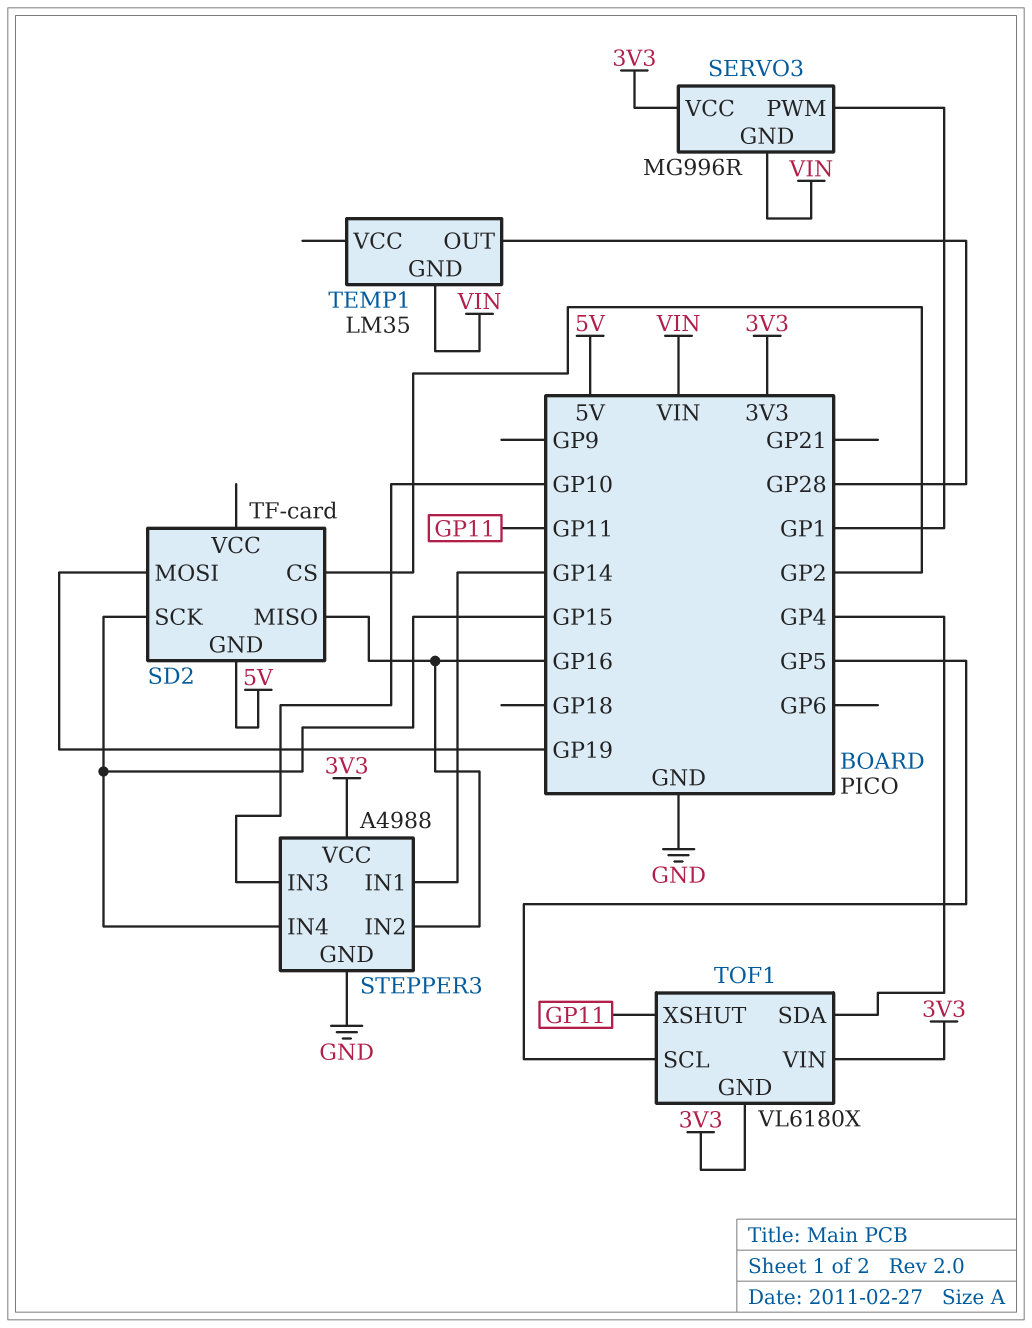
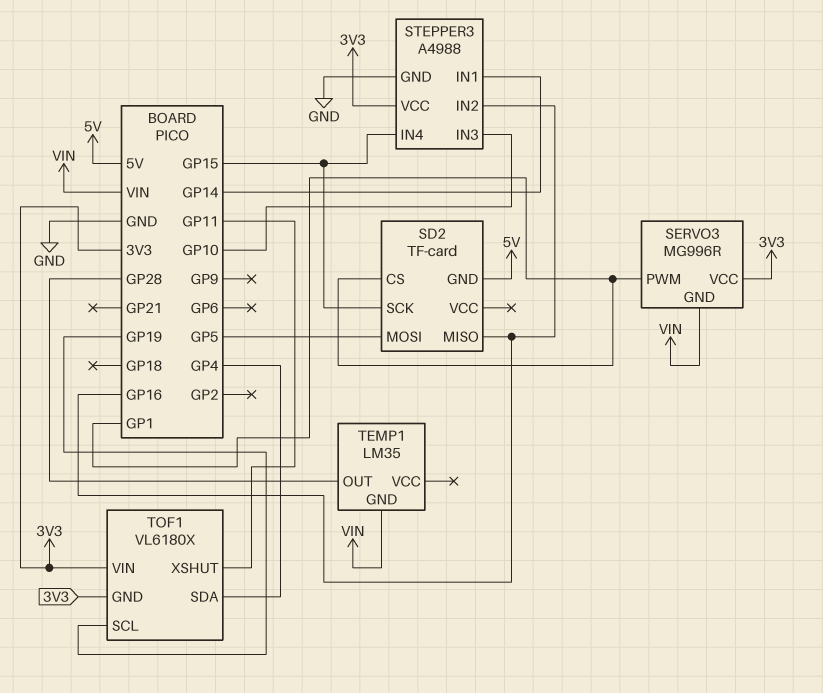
SD2 pin CS: GP2 -> GP1
SD2 pin MOSI: GP19 -> GP5
TOF1 pin SCL: GP5 -> GP19

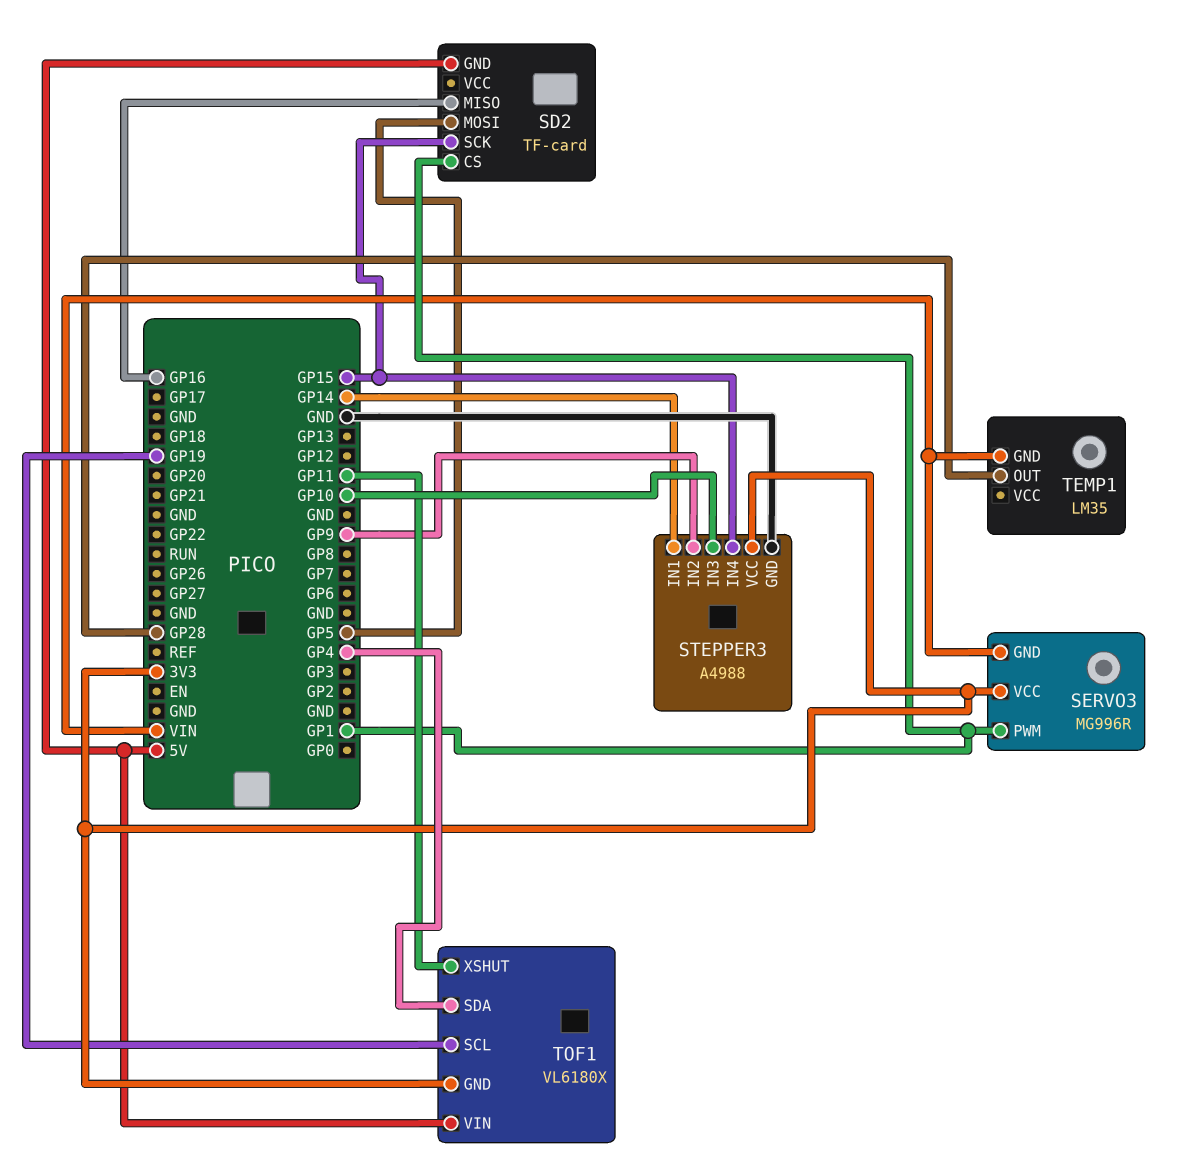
STEPPER3 pin IN2: GP16 -> GP9
TOF1 pin VIN: 3V3 -> 5V

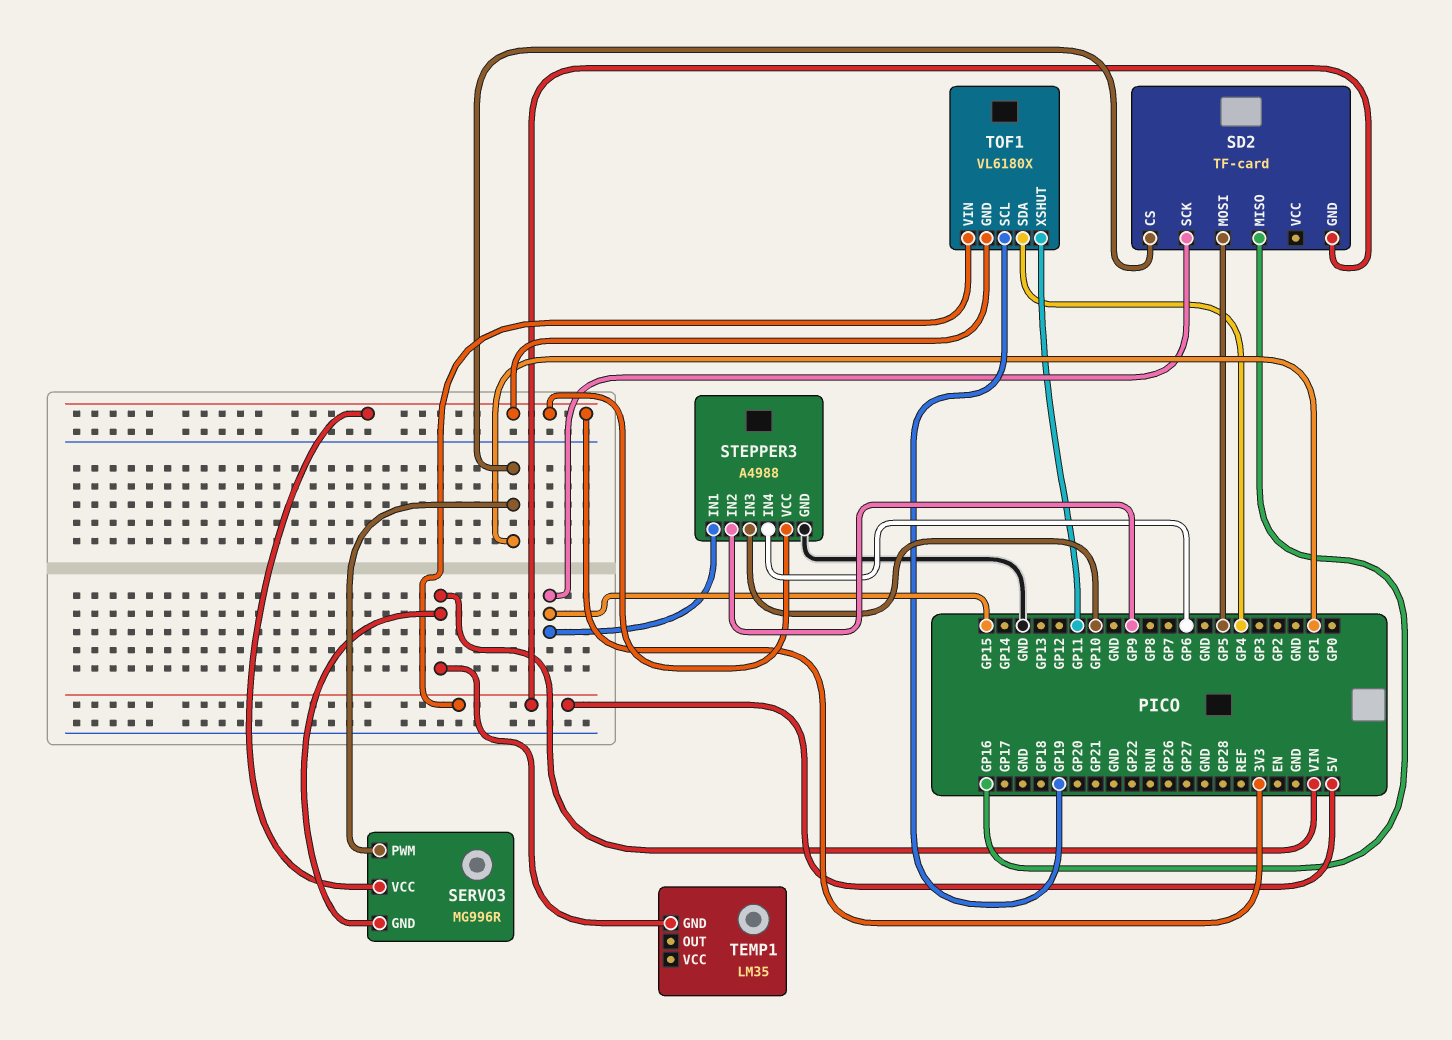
STEPPER3 pin IN1: GP14 -> GP15
STEPPER3 pin IN4: GP15 -> GP6
TEMP1 pin OUT: GP28 -> none

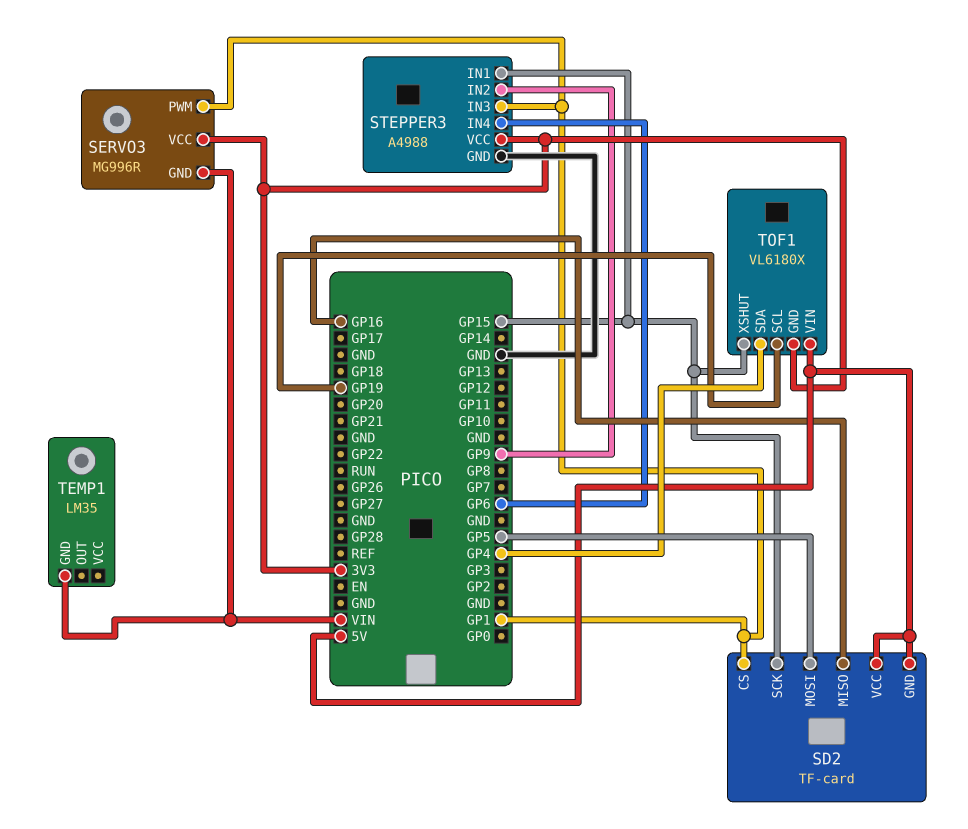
SD2 pin VCC: none -> 5V
STEPPER3 pin IN3: GP10 -> GP1
TOF1 pin XSHUT: GP11 -> GP15

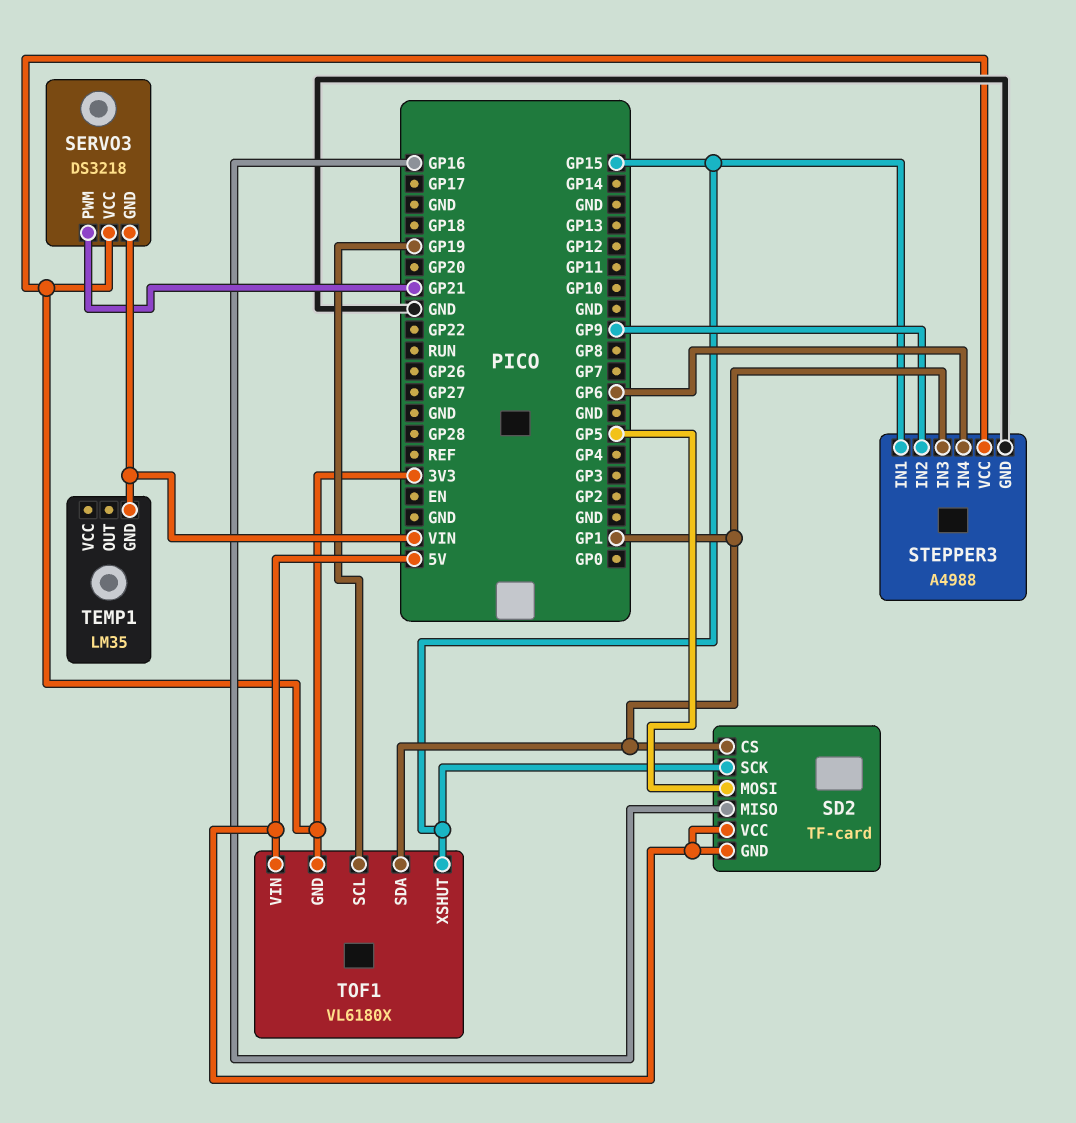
SERVO3: MG996R -> DS3218
SERVO3 pin PWM: GP1 -> GP21
TOF1 pin SDA: GP4 -> GP1

